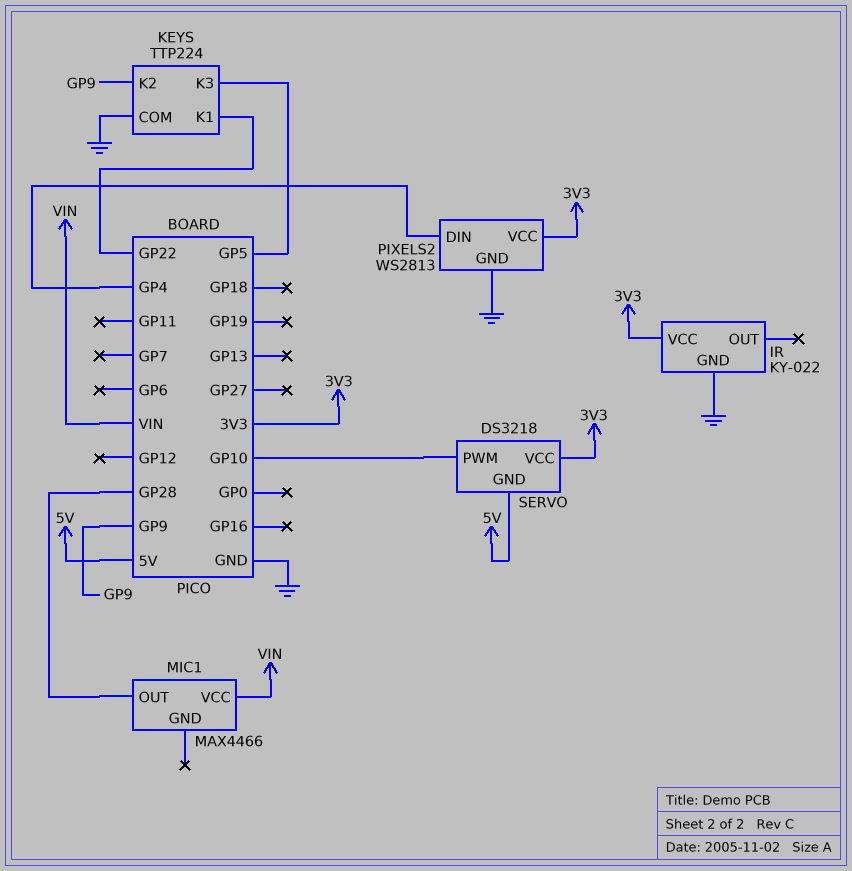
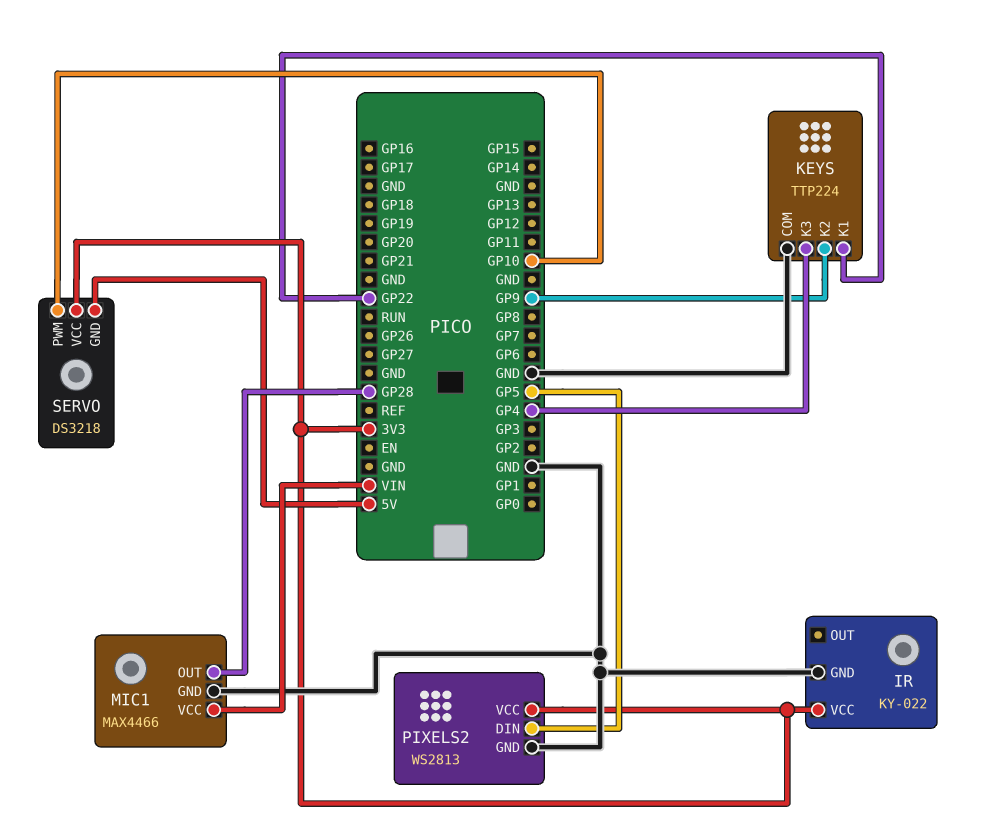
KEYS pin K3: GP5 -> GP4
MIC1 pin GND: none -> GND
PIXELS2 pin DIN: GP4 -> GP5

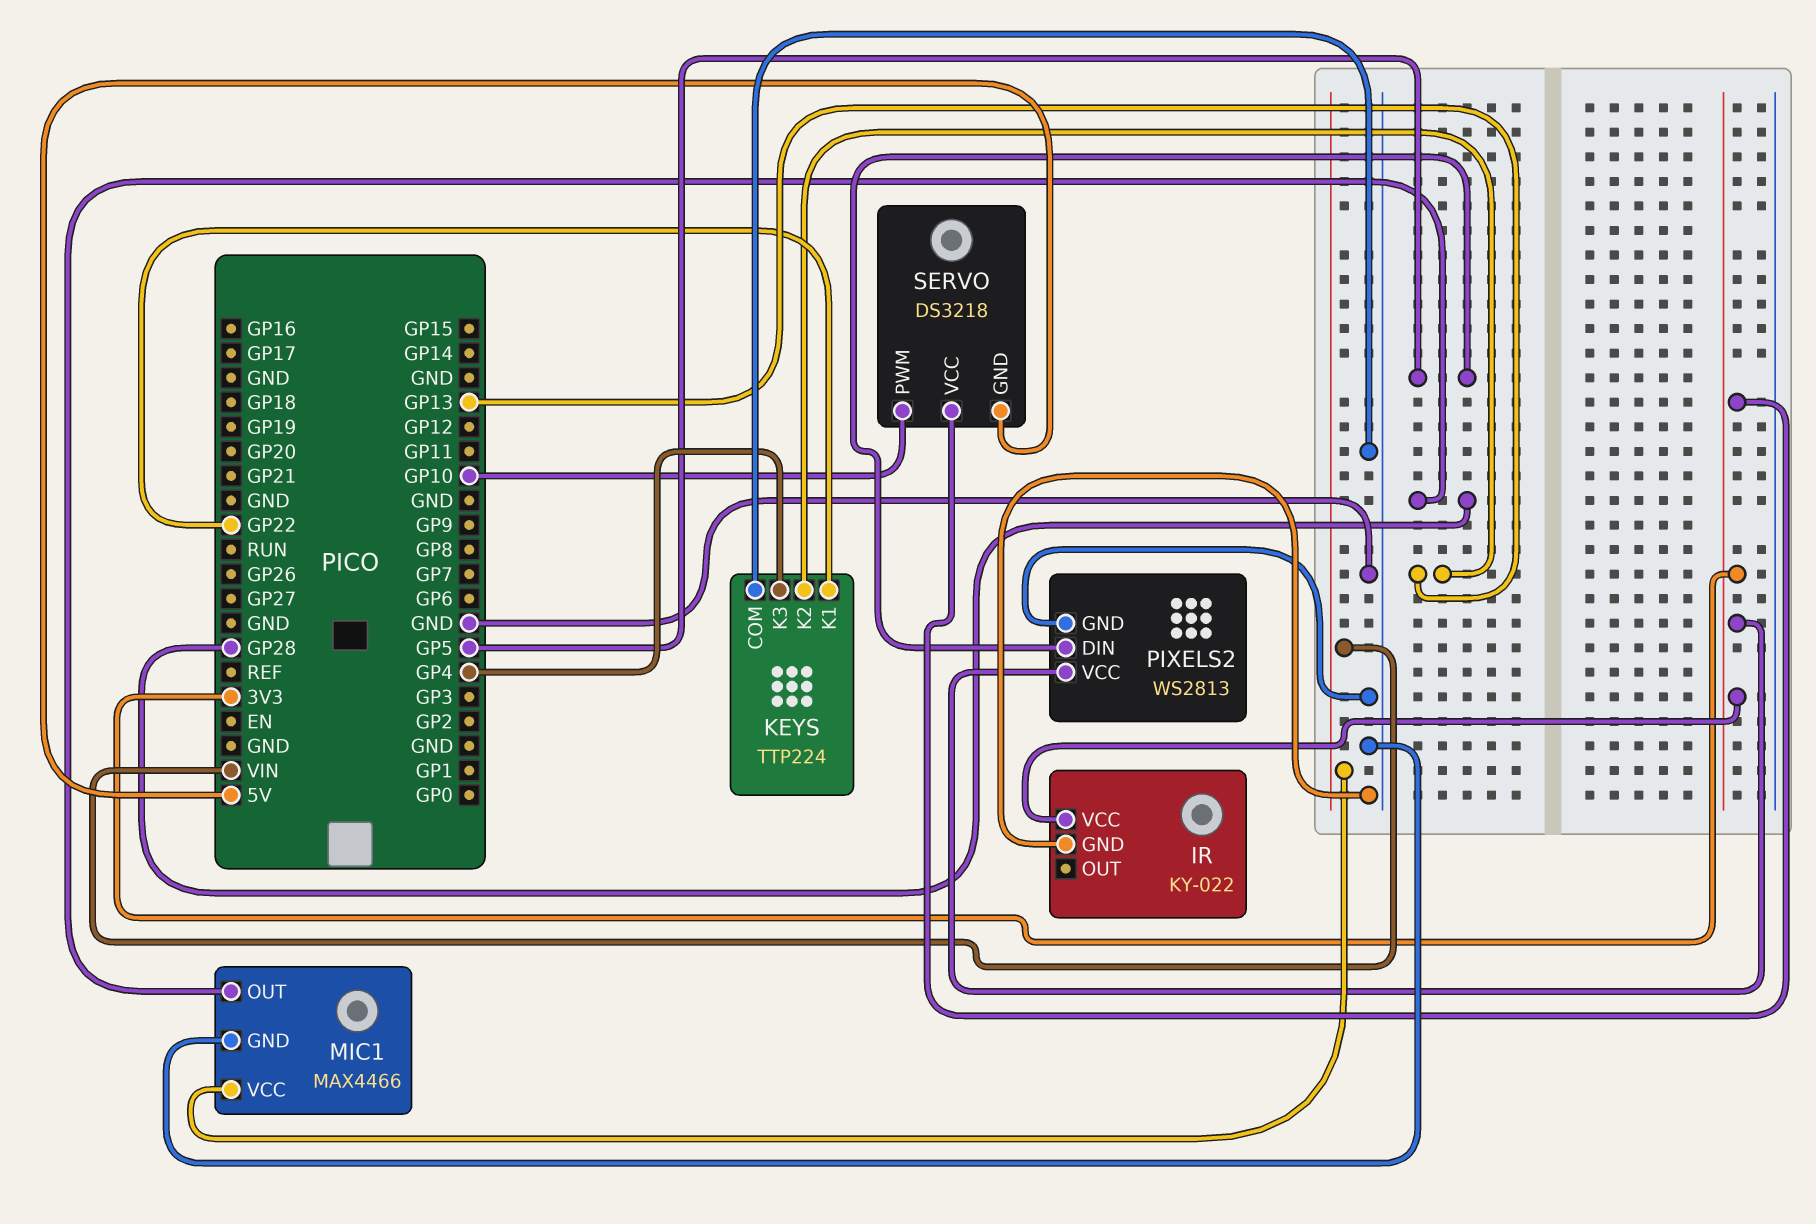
KEYS pin K2: GP9 -> GP13

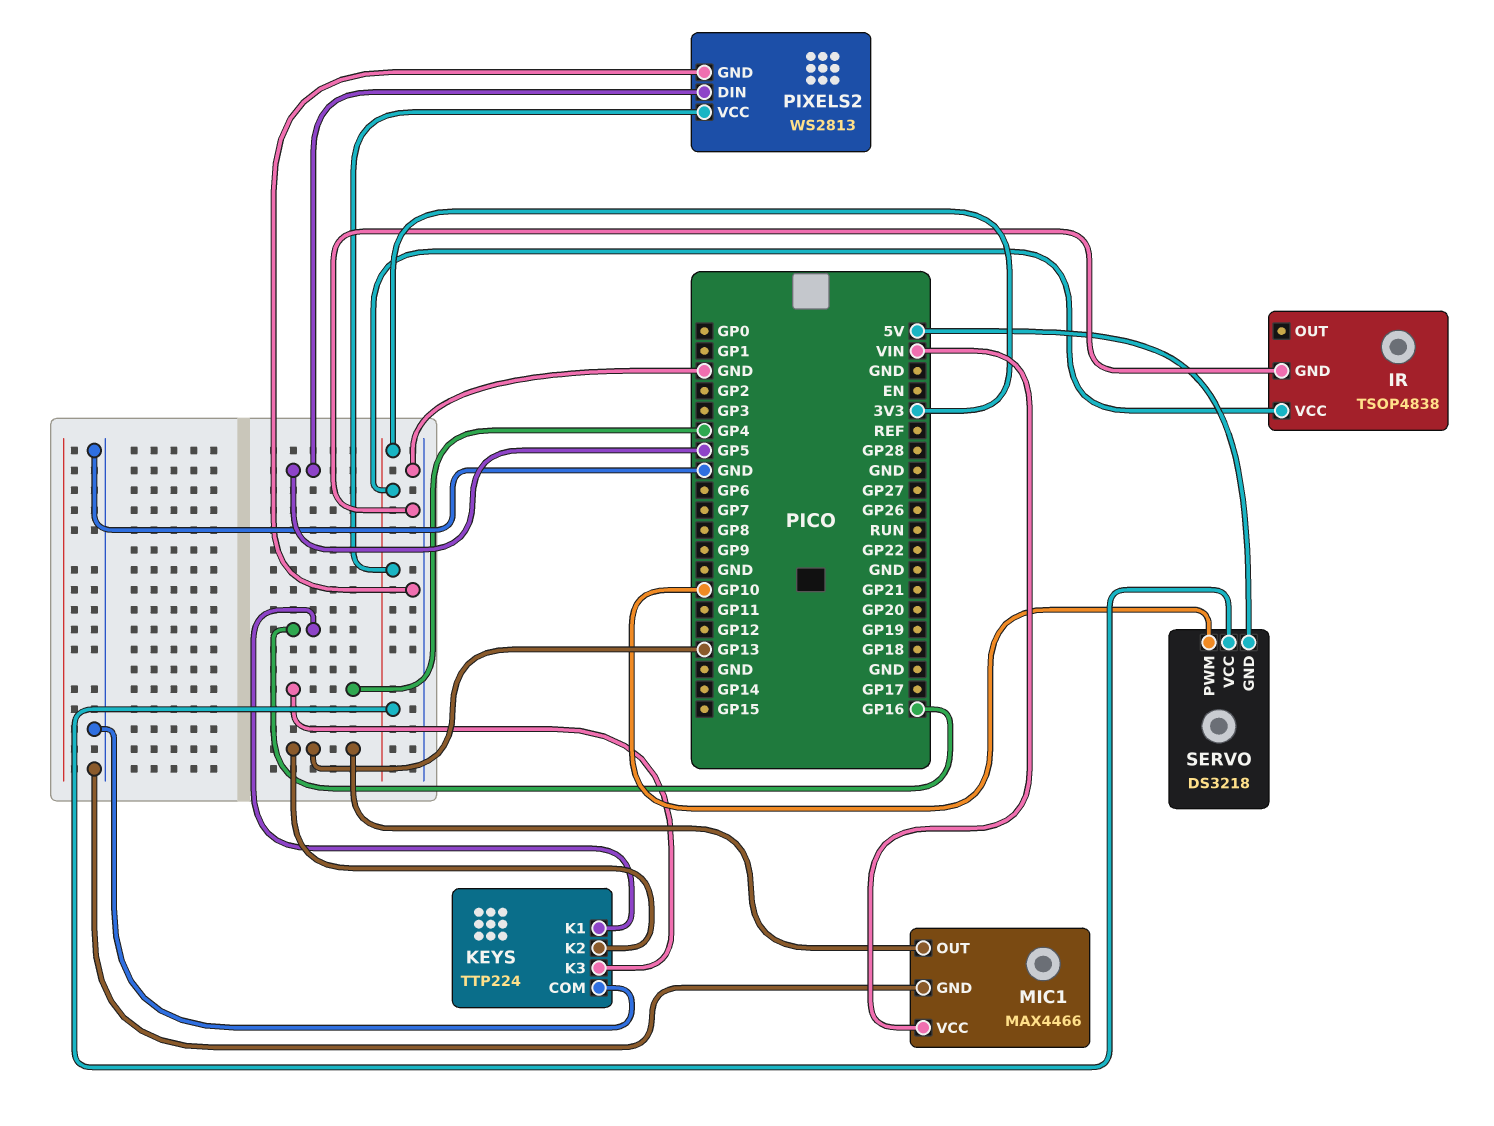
IR: KY-022 -> TSOP4838
KEYS pin K1: GP22 -> GP16
MIC1 pin OUT: GP28 -> GP13

